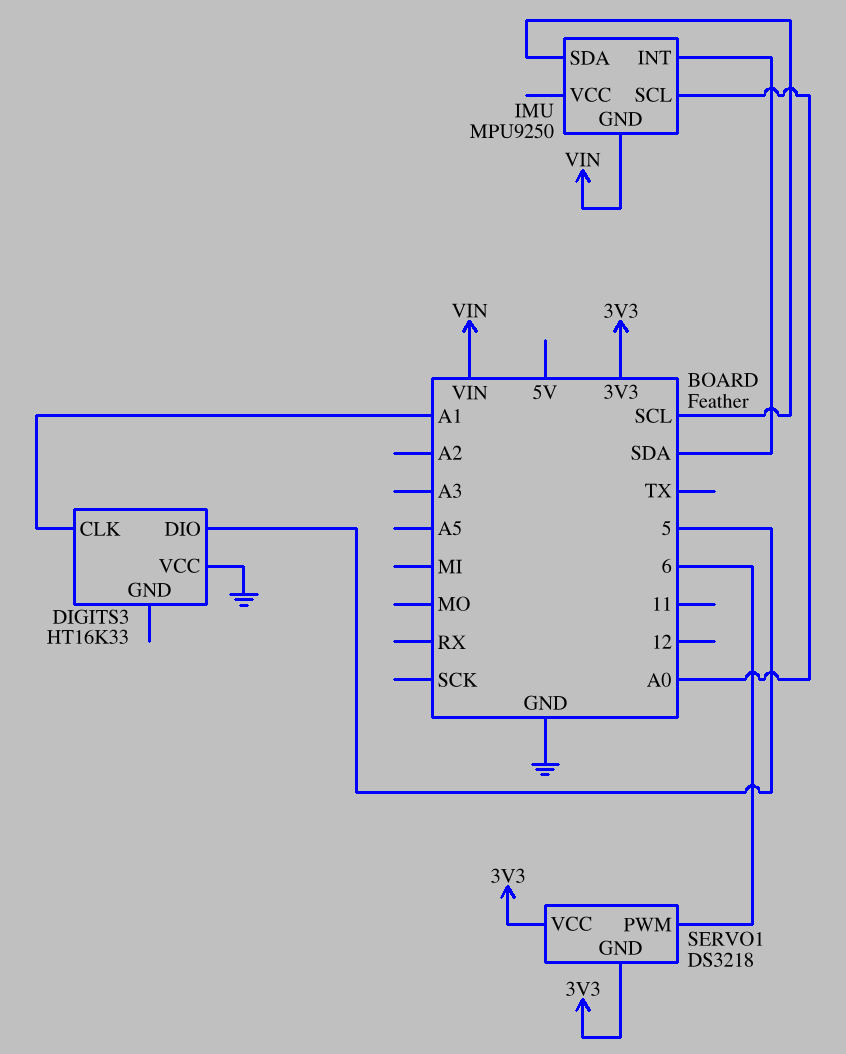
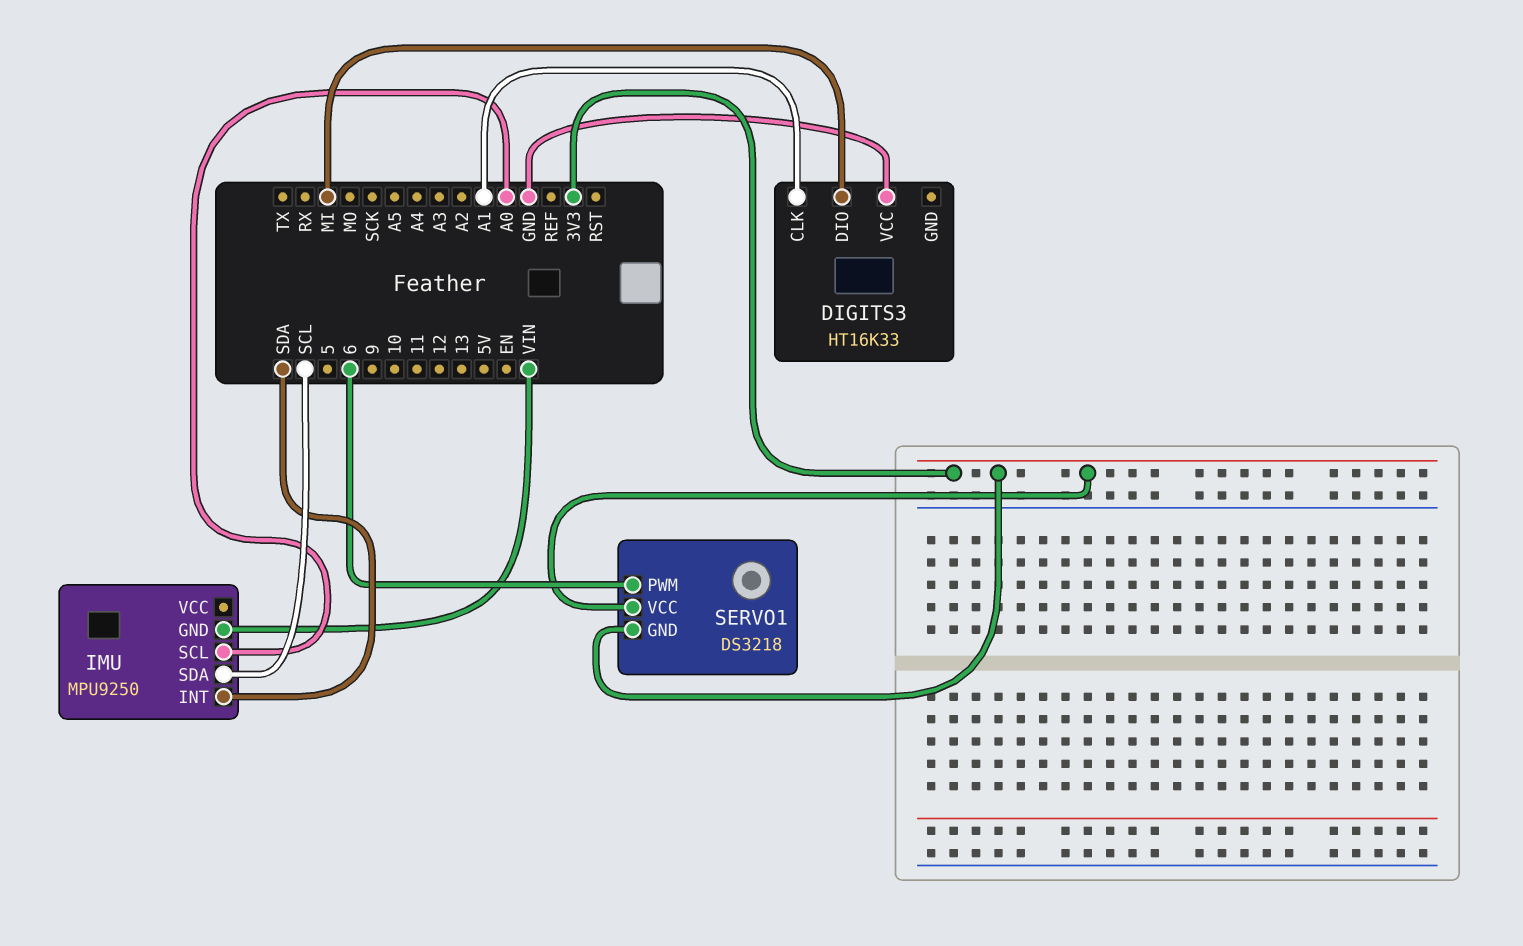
DIGITS3 pin DIO: 5 -> MI

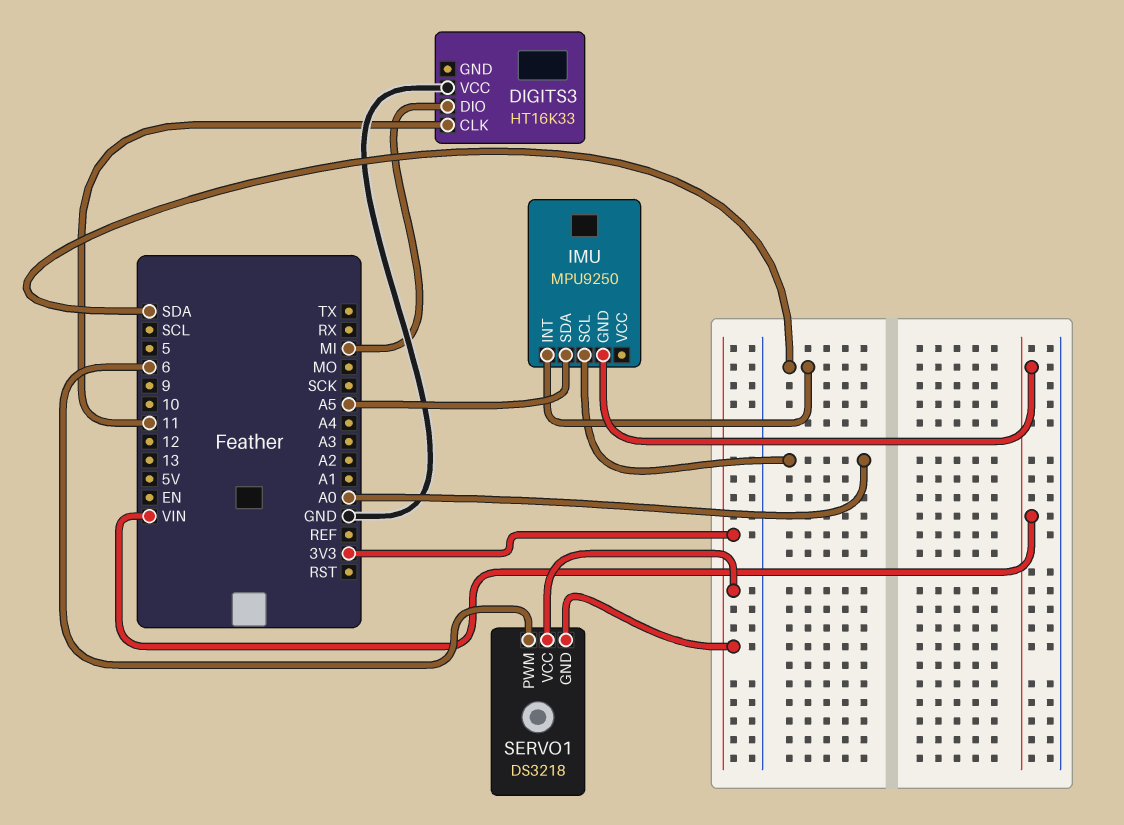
DIGITS3 pin CLK: A1 -> 11
IMU pin SDA: SCL -> A5

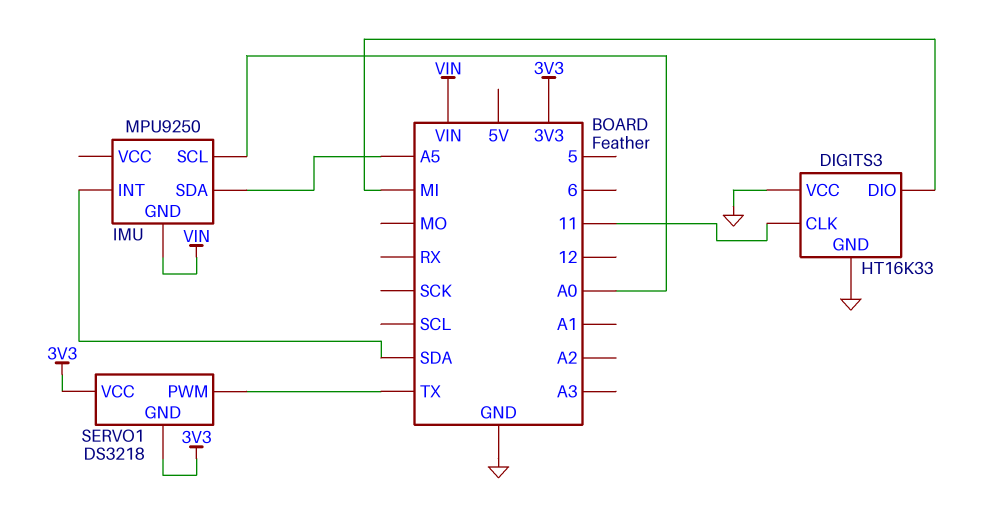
DIGITS3 pin GND: none -> GND
SERVO1 pin PWM: 6 -> TX

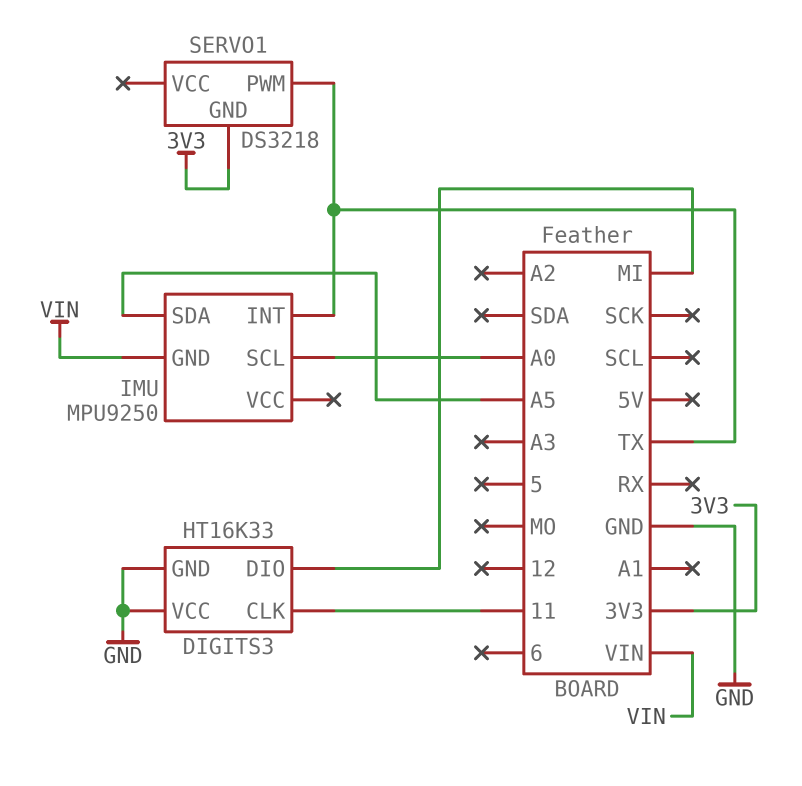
IMU pin INT: SDA -> TX
SERVO1 pin VCC: 3V3 -> none

